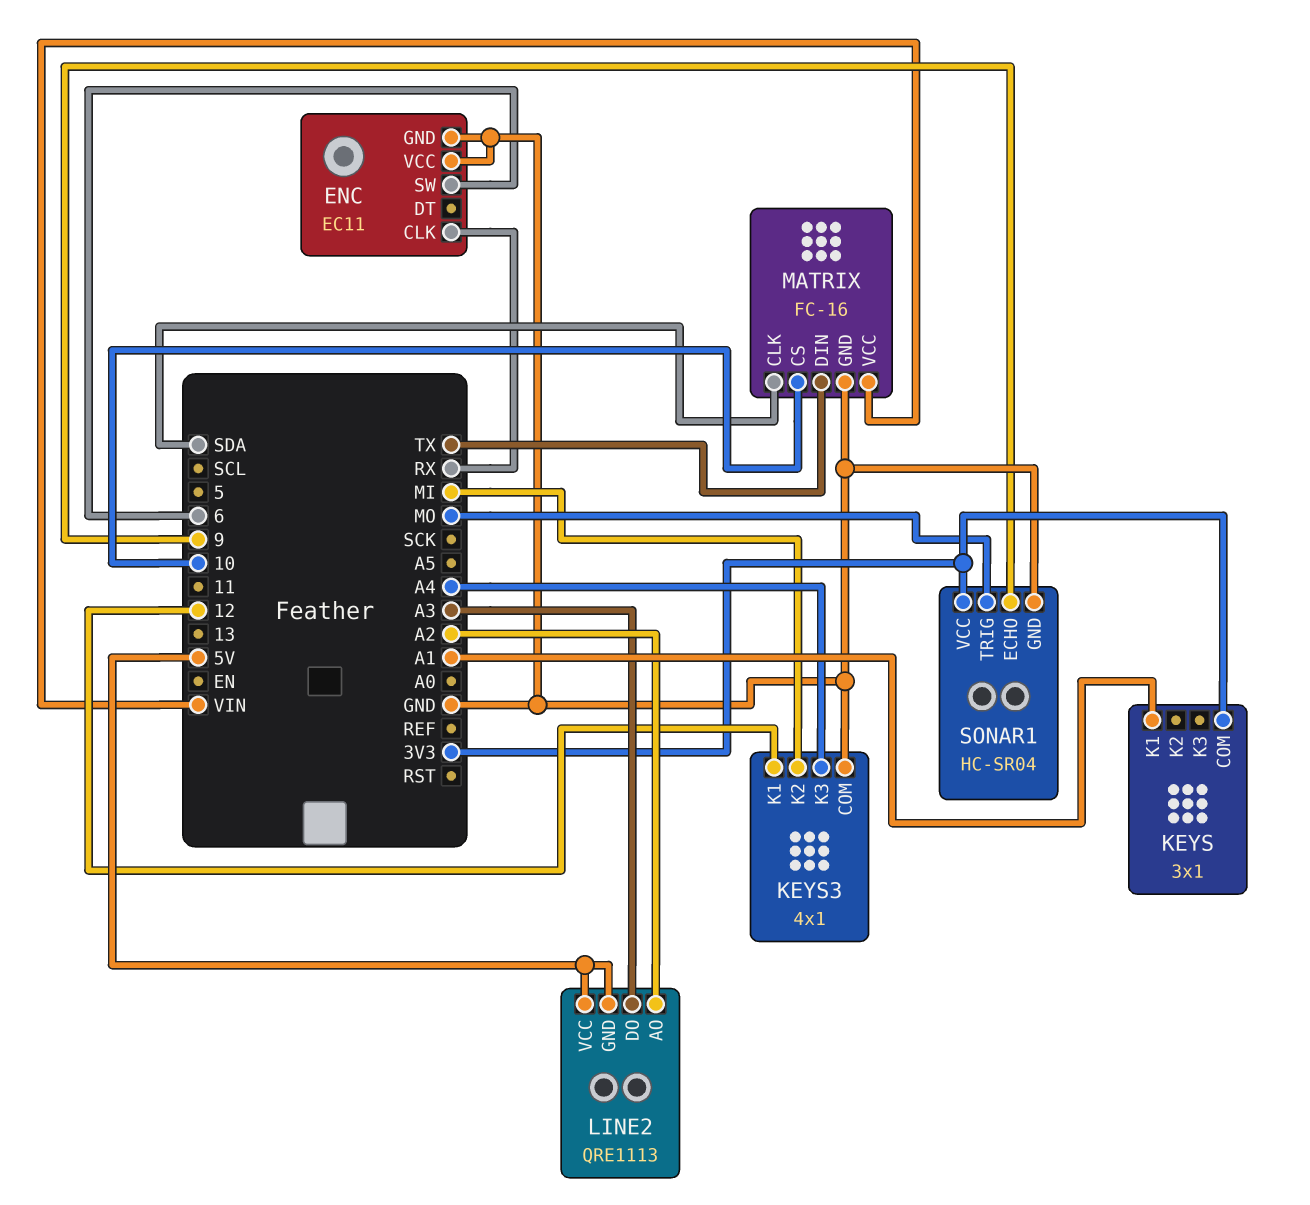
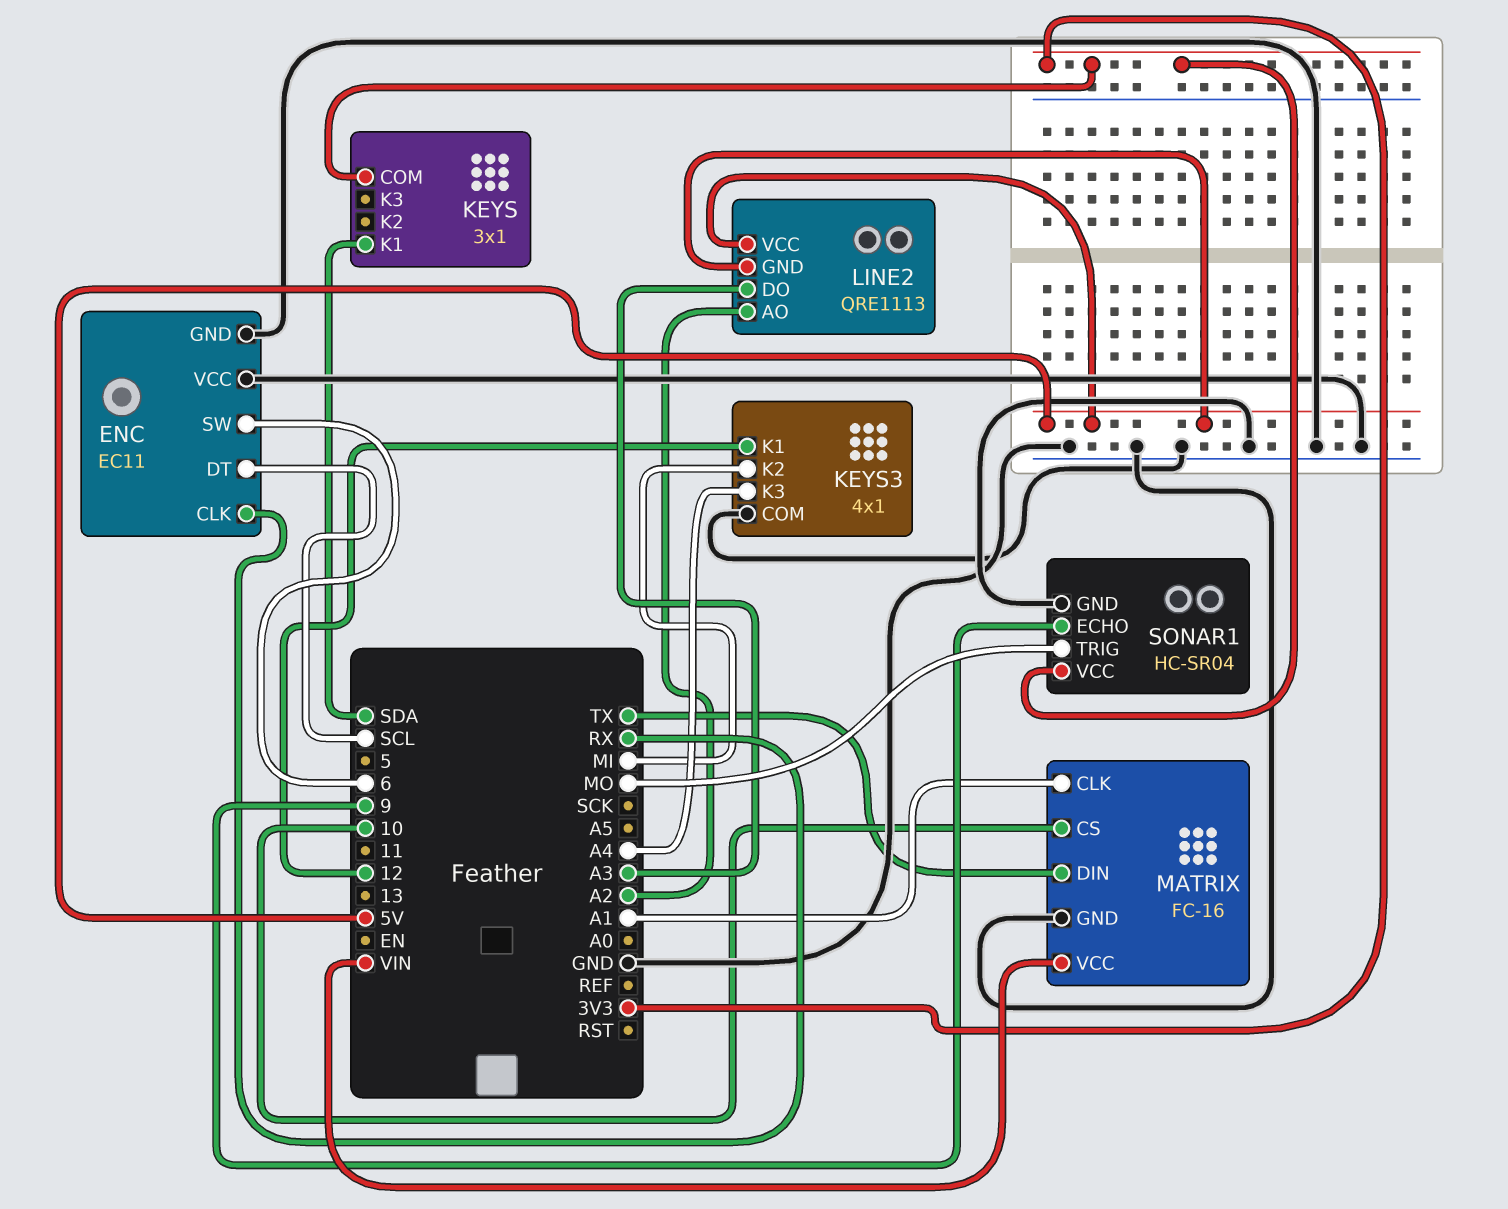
ENC pin DT: none -> SCL
KEYS pin K1: A1 -> SDA
MATRIX pin CLK: SDA -> A1

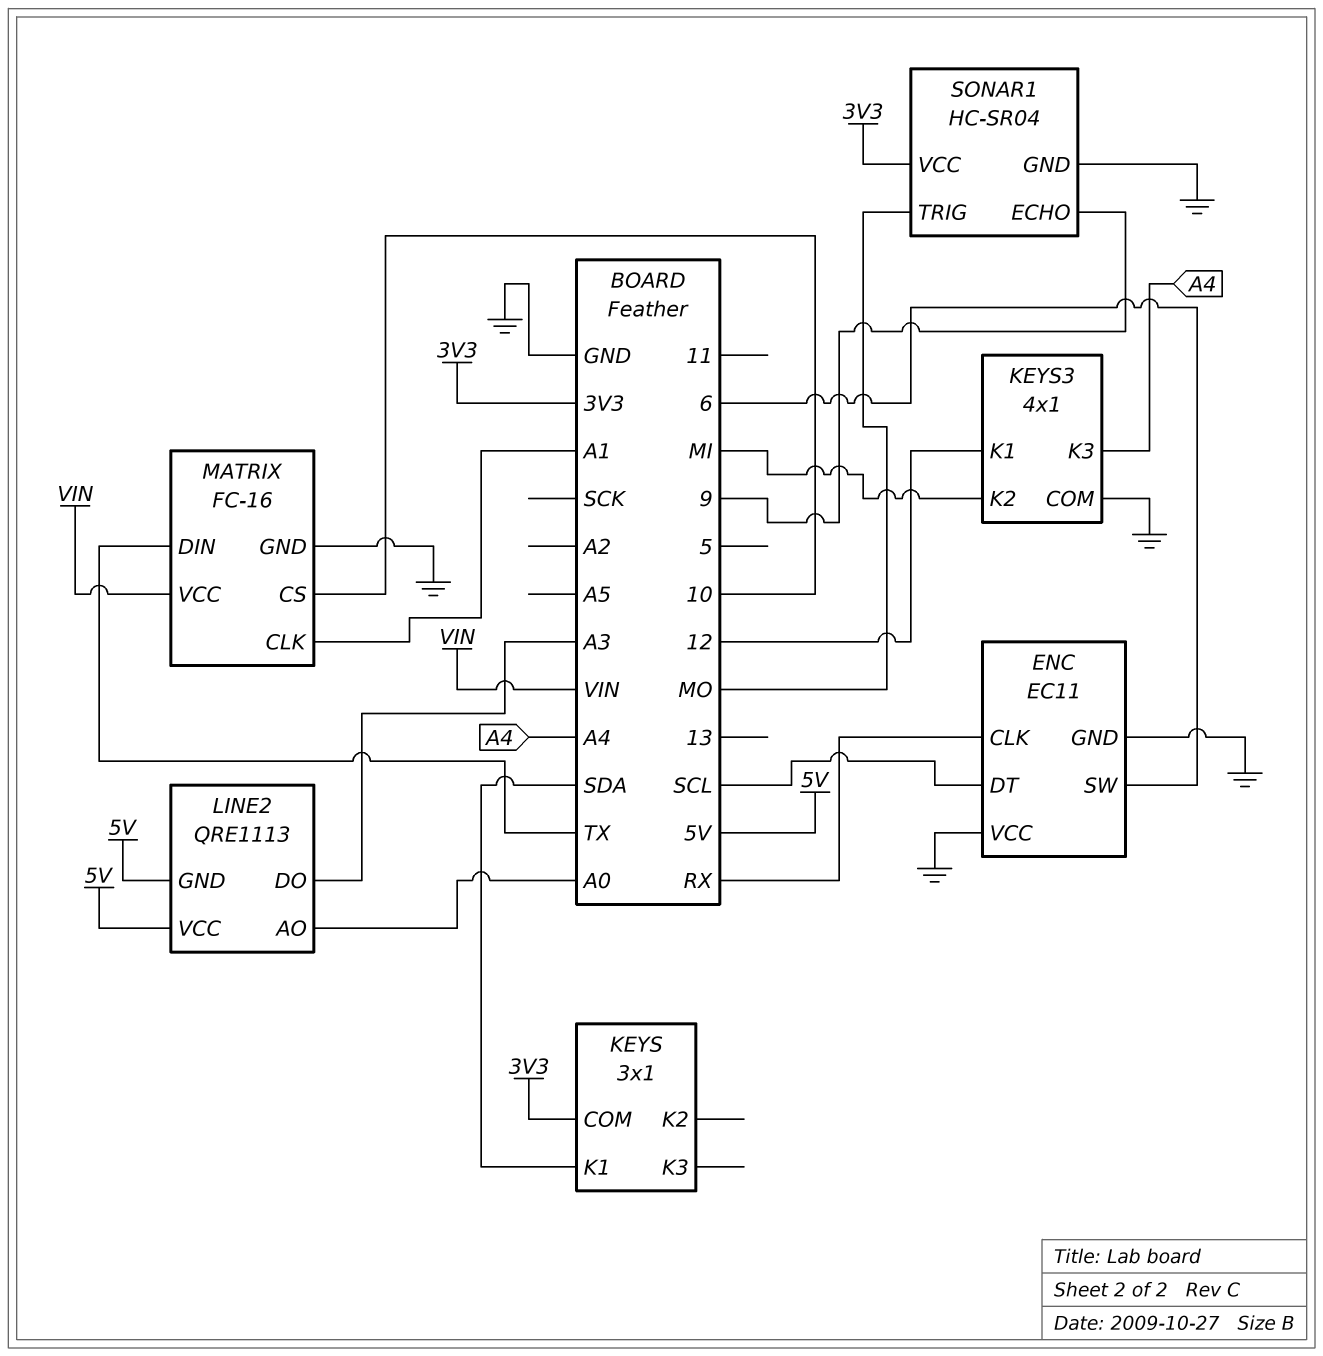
LINE2 pin AO: A2 -> A0

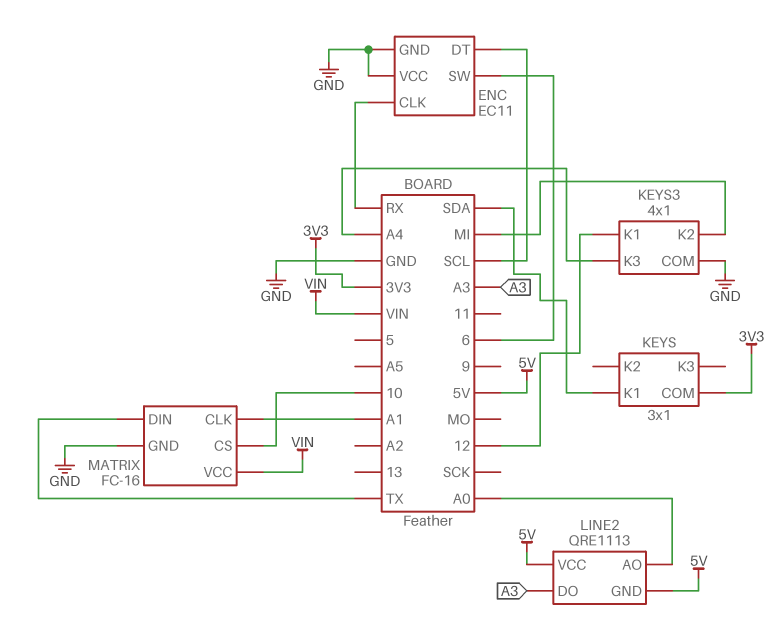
SONAR1: HC-SR04 -> none
SONAR1 pin ECHO: 9 -> none
SONAR1 pin GND: GND -> none
SONAR1 pin TRIG: MO -> none
SONAR1 pin VCC: 3V3 -> none

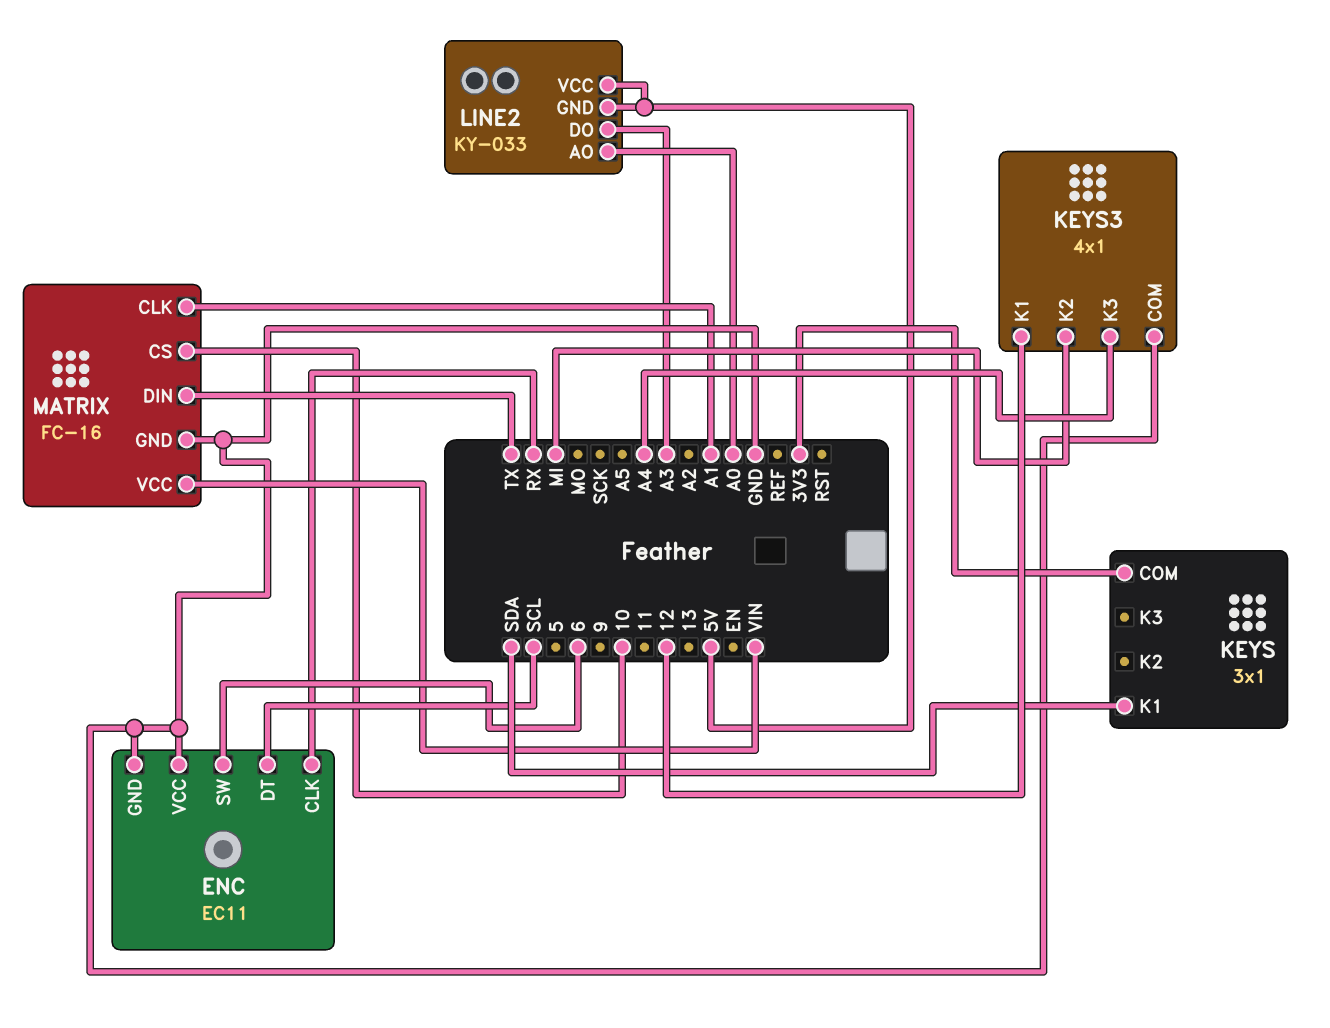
LINE2: QRE1113 -> KY-033

